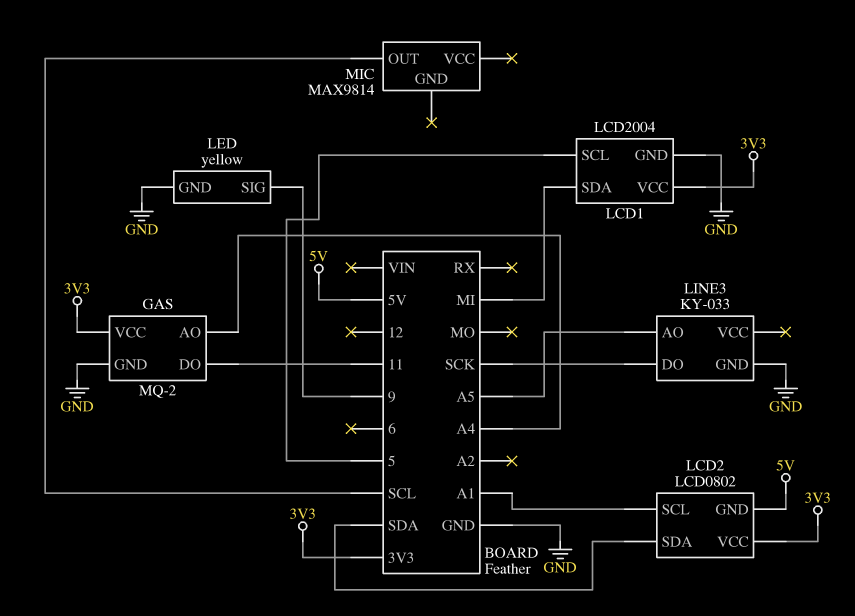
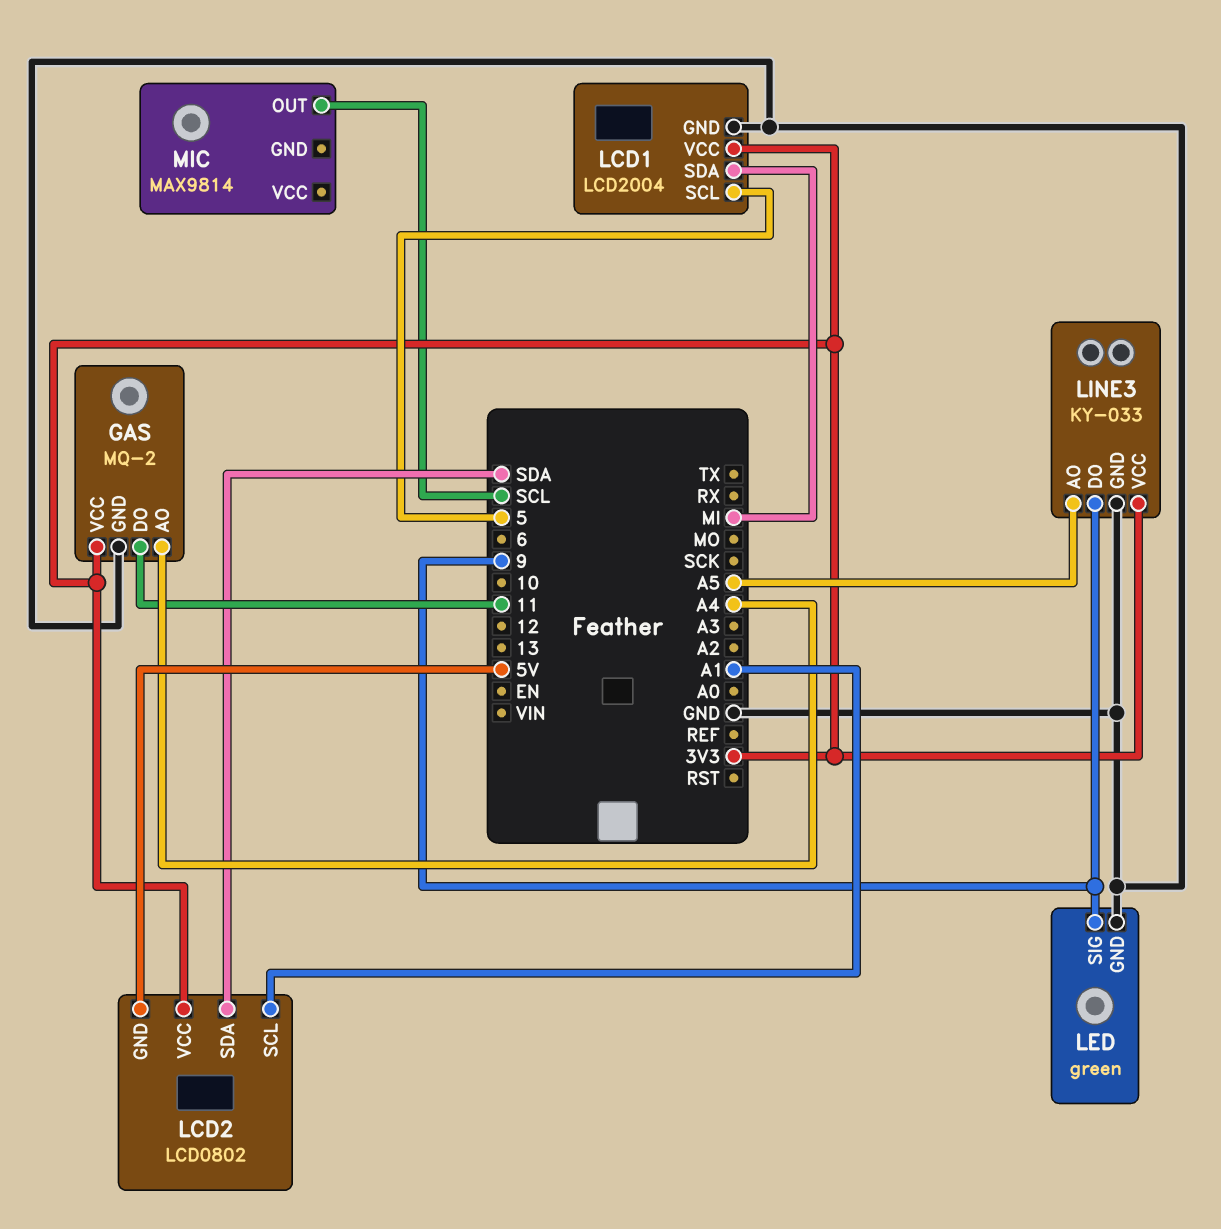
LED: yellow -> green
LINE3 pin DO: SCK -> 9
LINE3 pin VCC: none -> 3V3

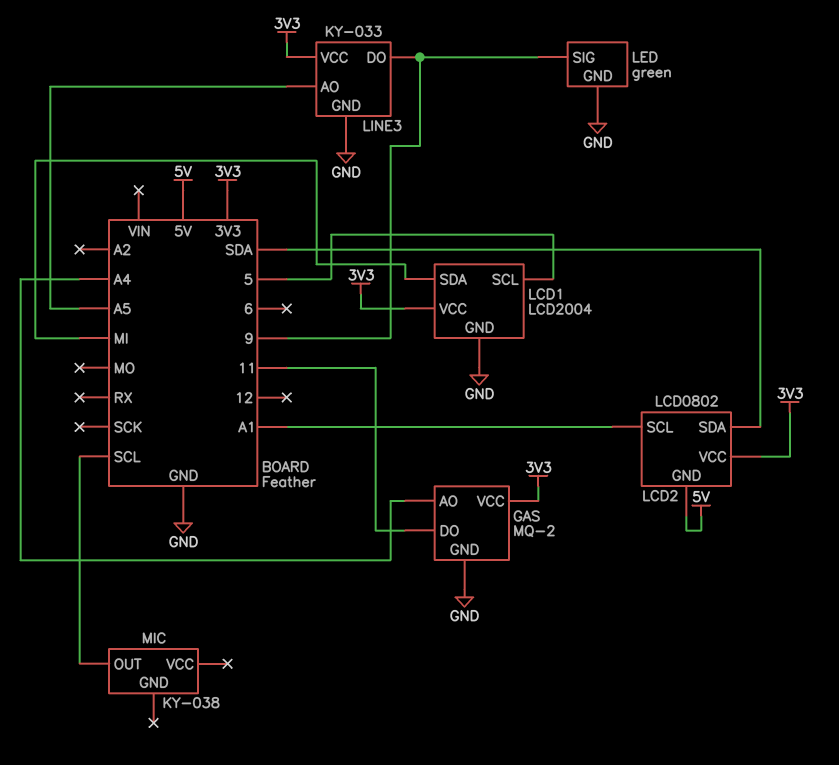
MIC: MAX9814 -> KY-038

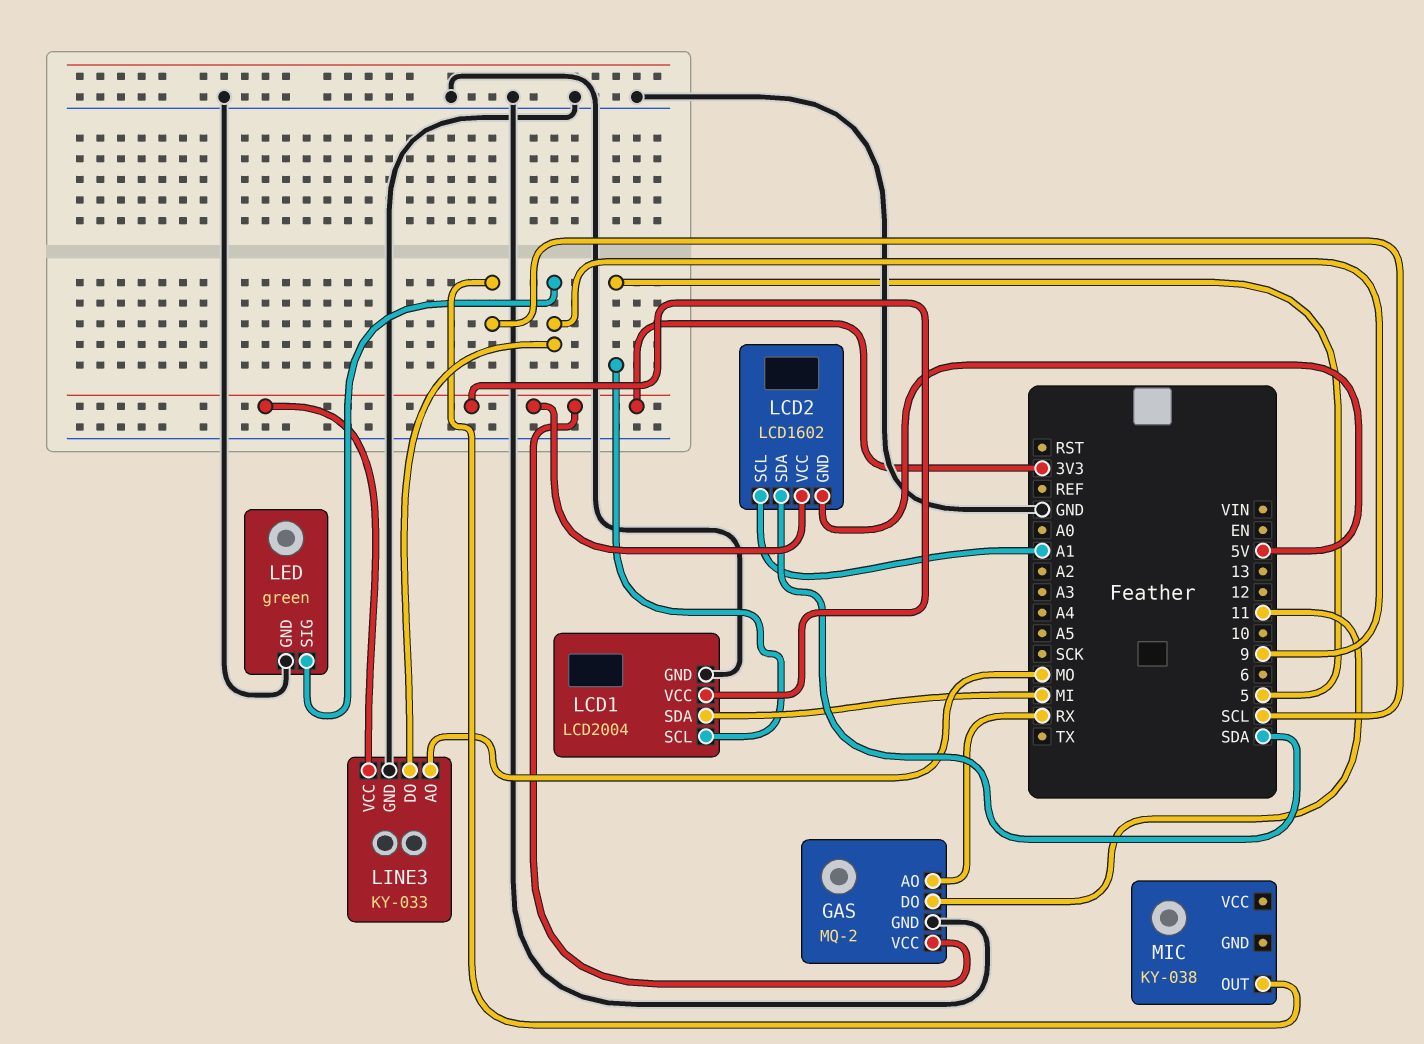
GAS pin AO: A4 -> RX
LCD2: LCD0802 -> LCD1602
LINE3 pin AO: A5 -> MO

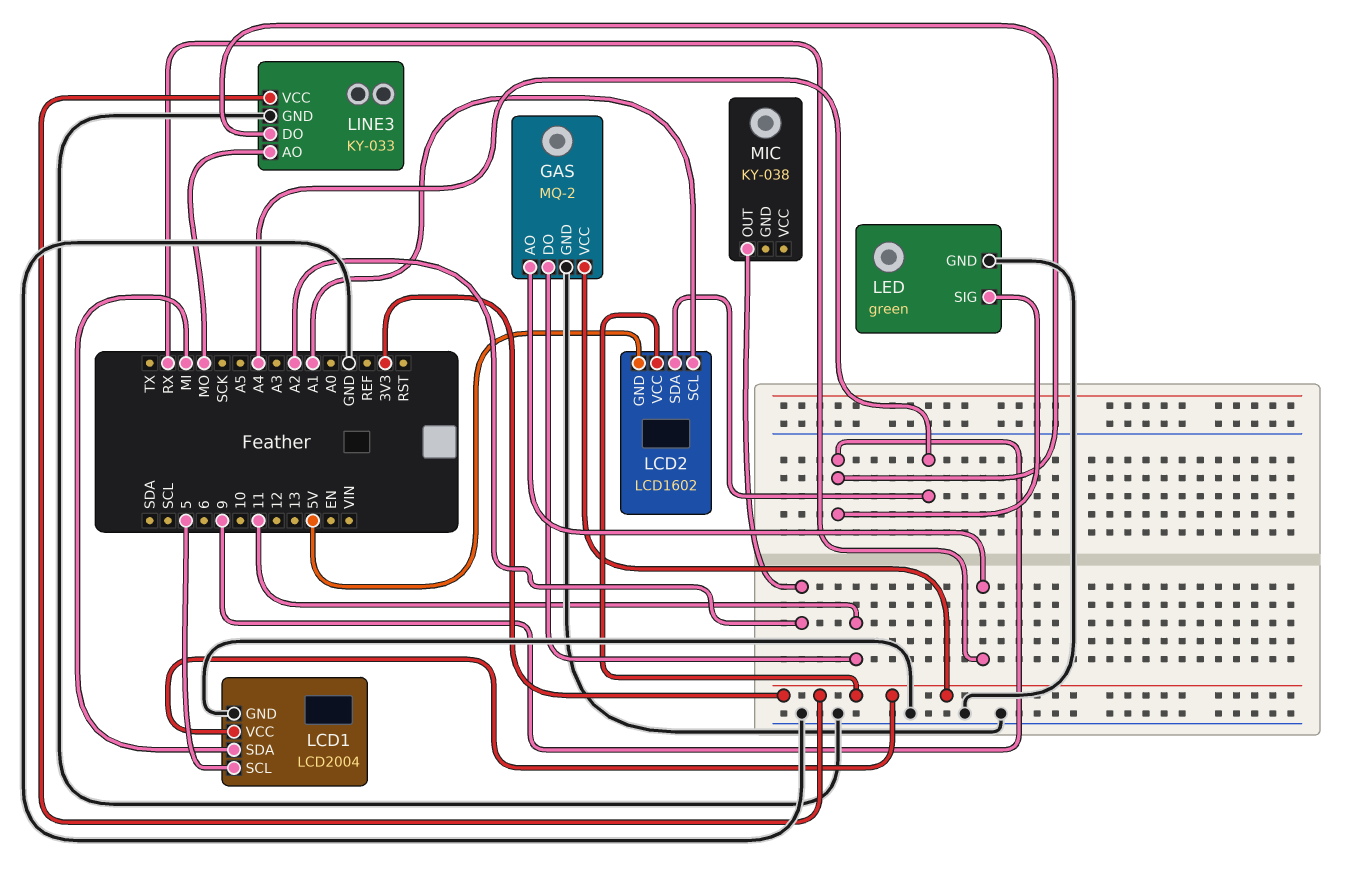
LCD2 pin SDA: SDA -> A4
MIC pin OUT: SCL -> A2

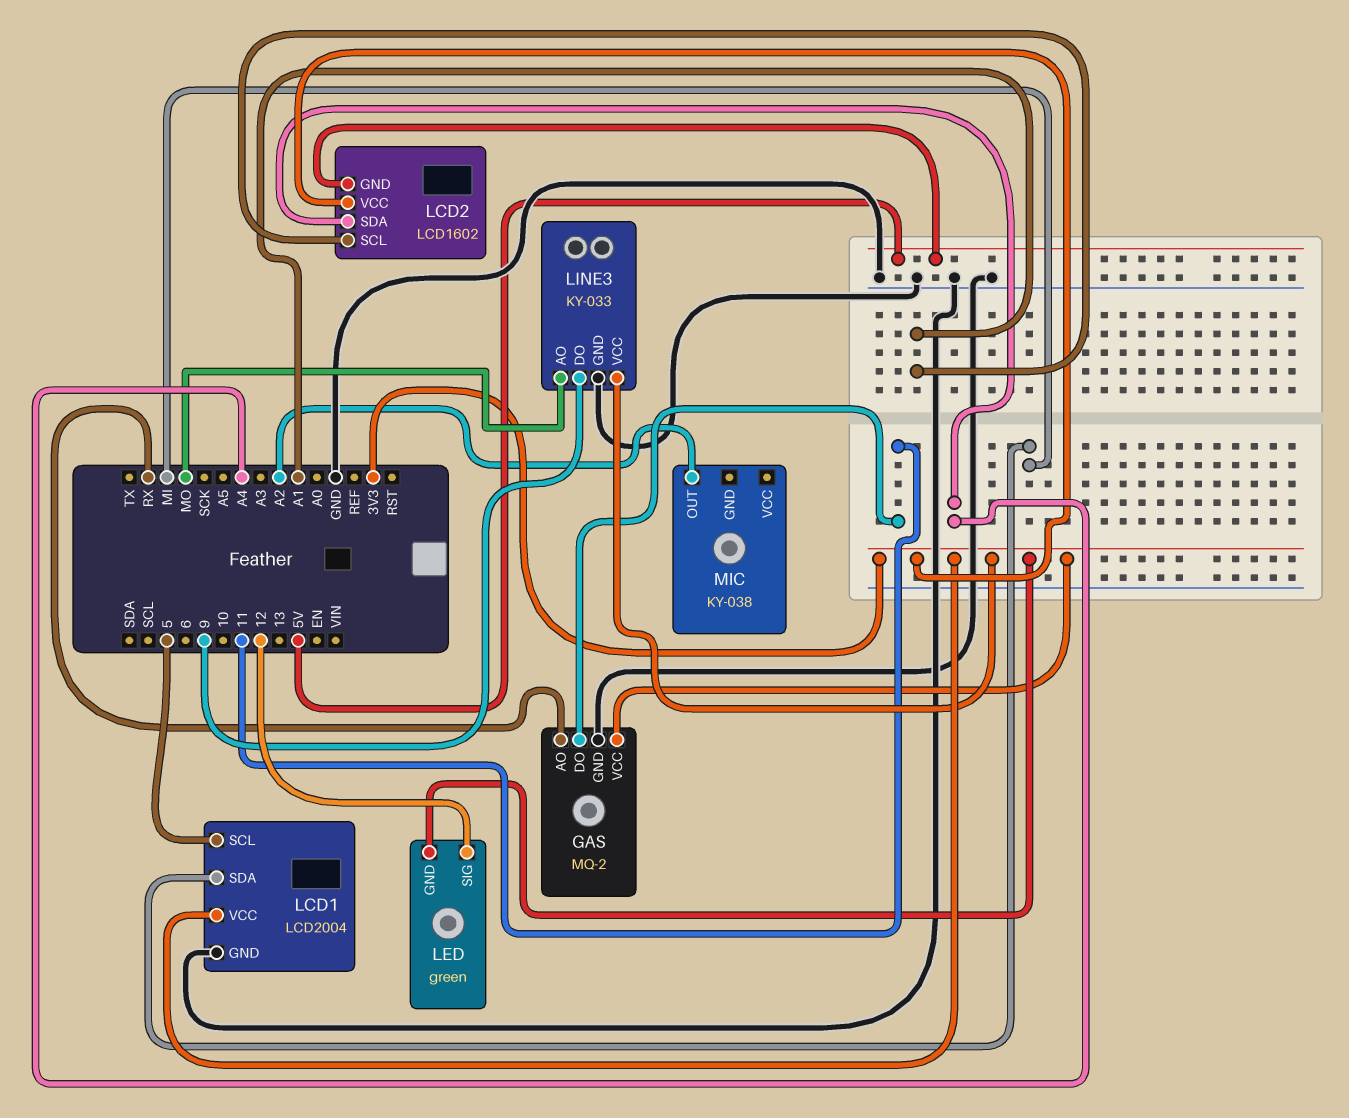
LED pin GND: GND -> 3V3
LED pin SIG: 9 -> 12

